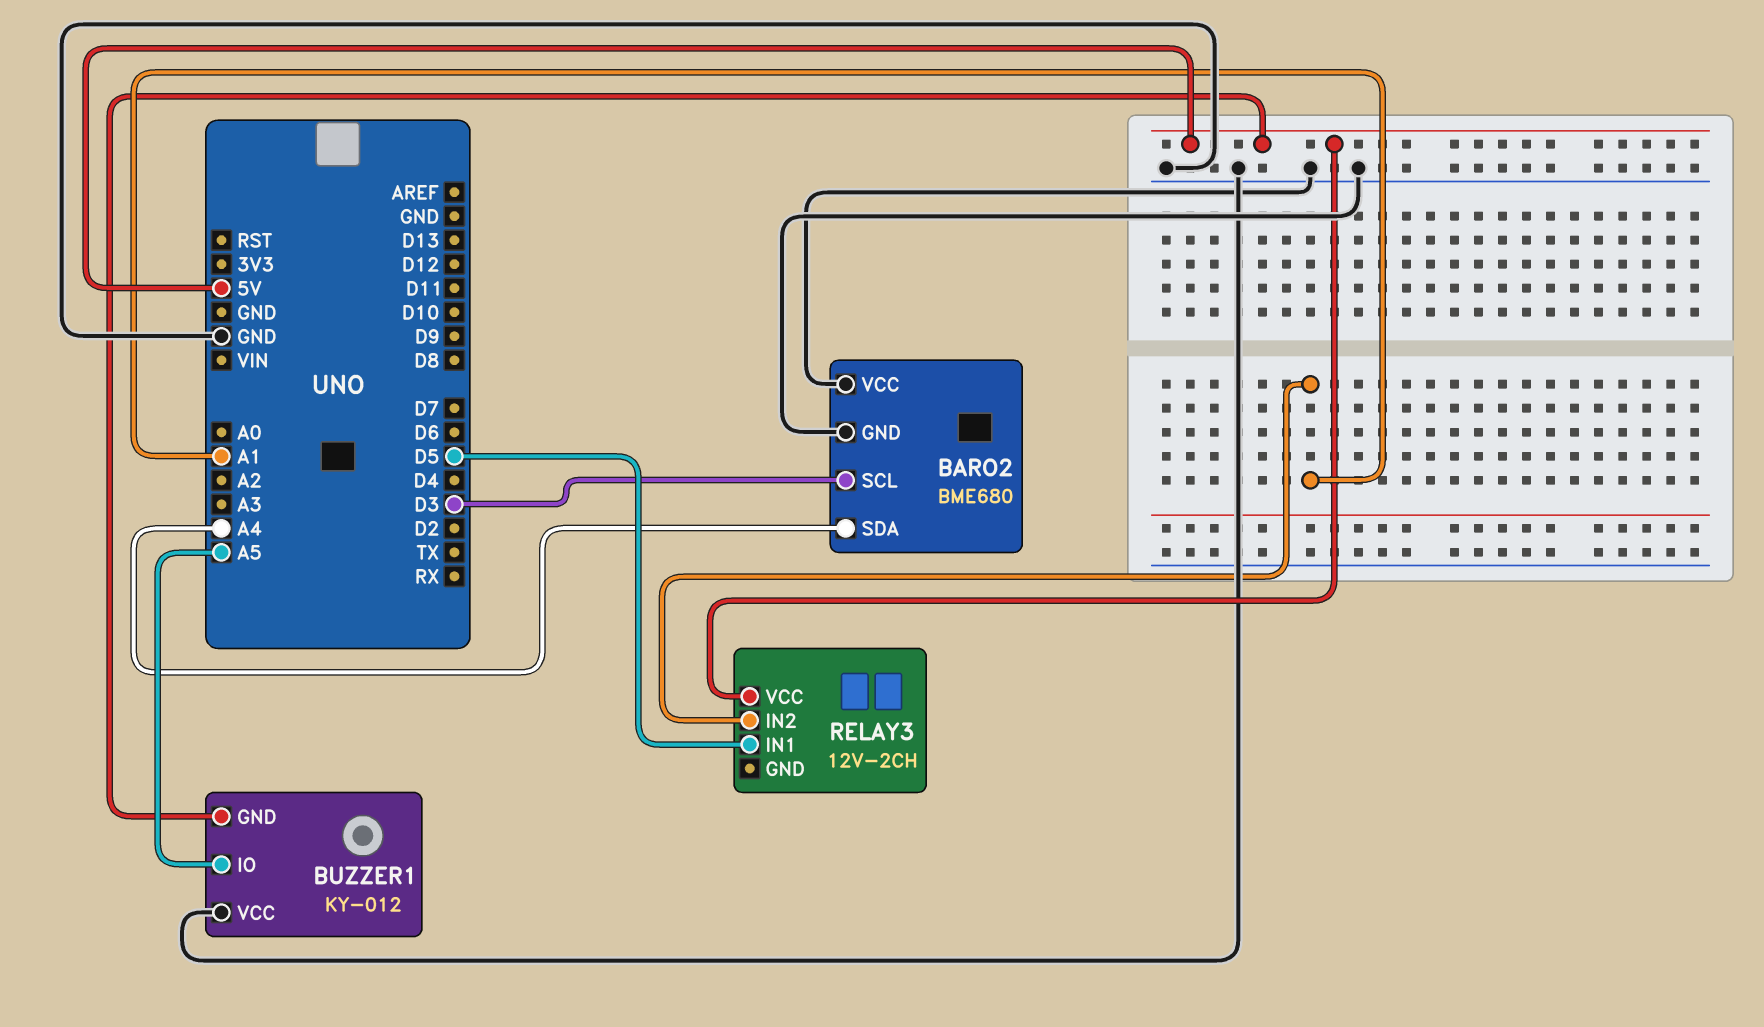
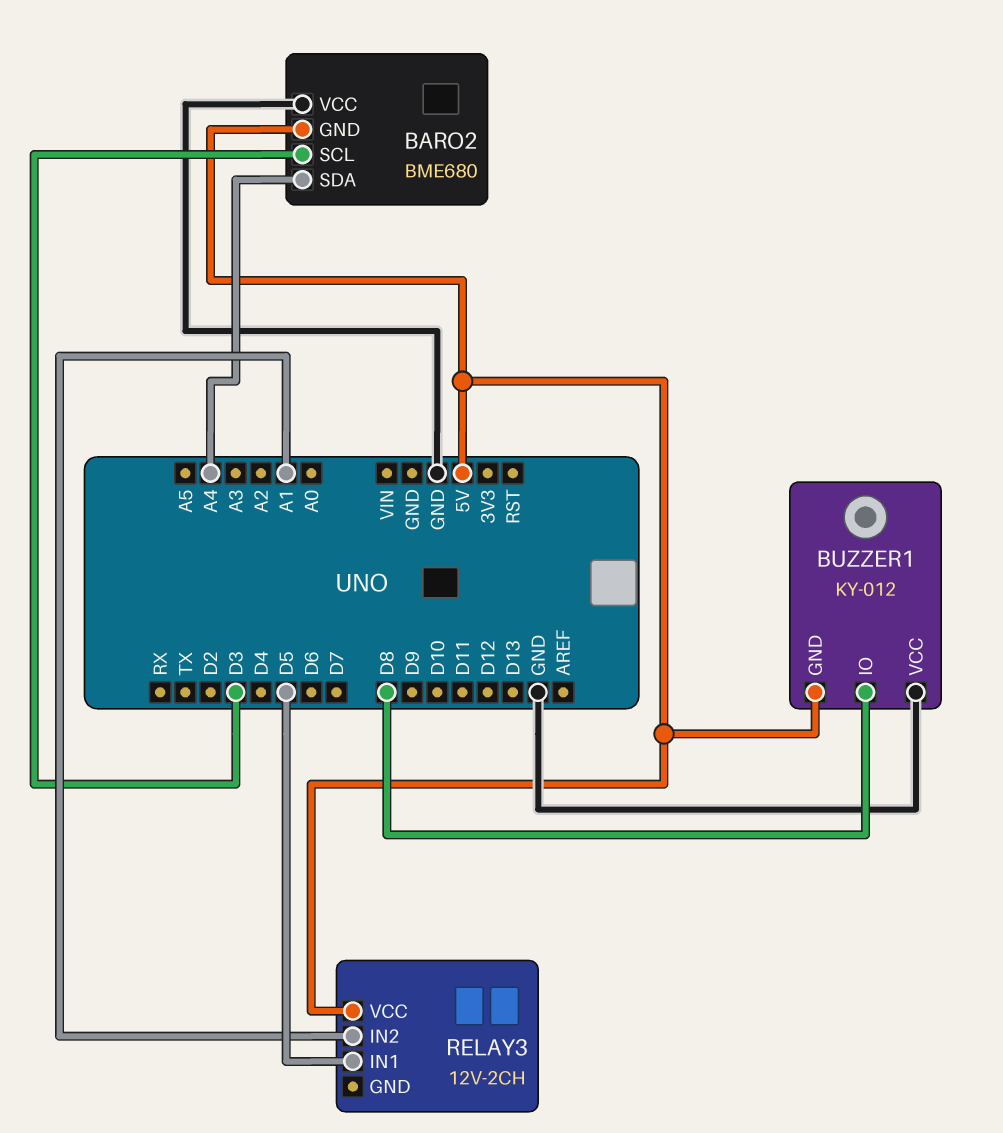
BARO2 pin GND: GND -> 5V
BUZZER1 pin IO: A5 -> D8

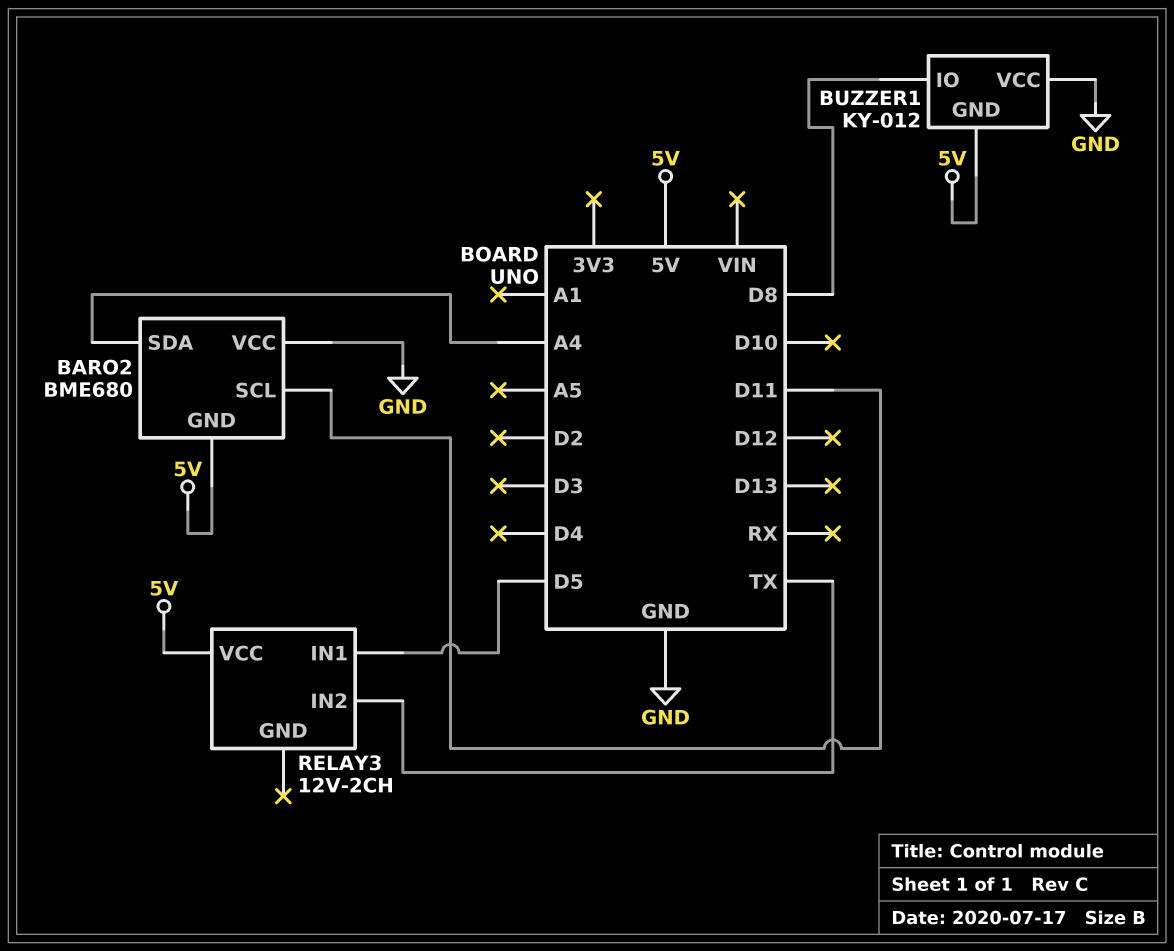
BARO2 pin SCL: D3 -> D11
RELAY3 pin IN2: A1 -> TX

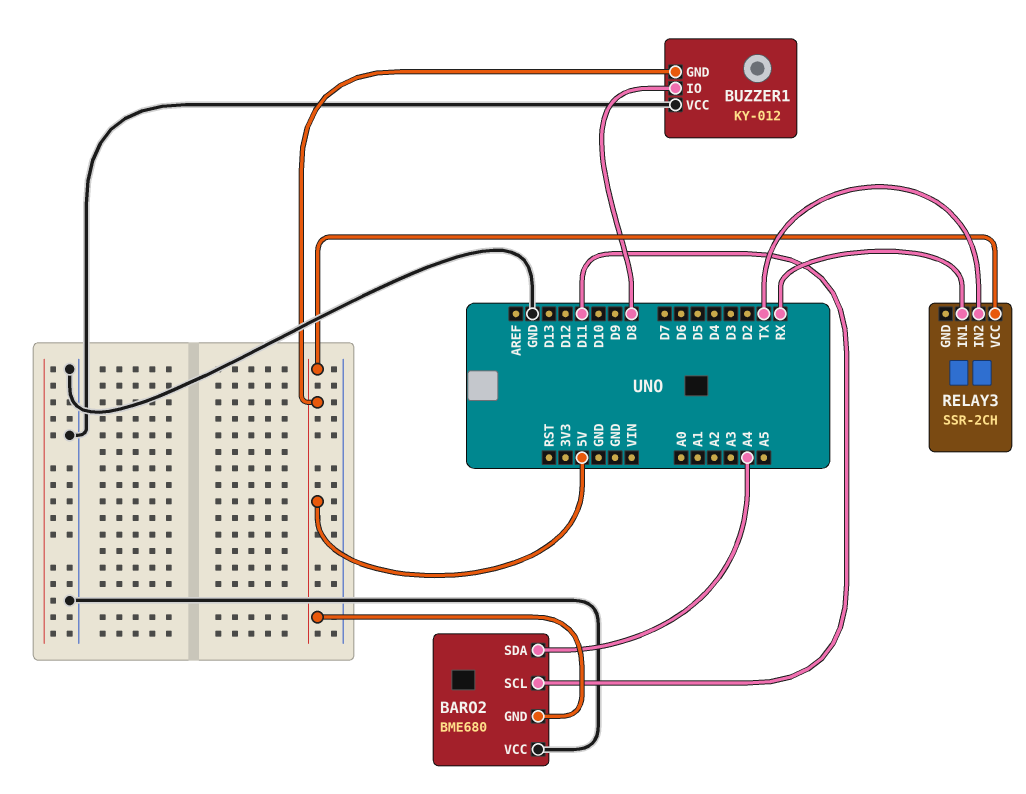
RELAY3: 12V-2CH -> SSR-2CH
RELAY3 pin IN1: D5 -> RX

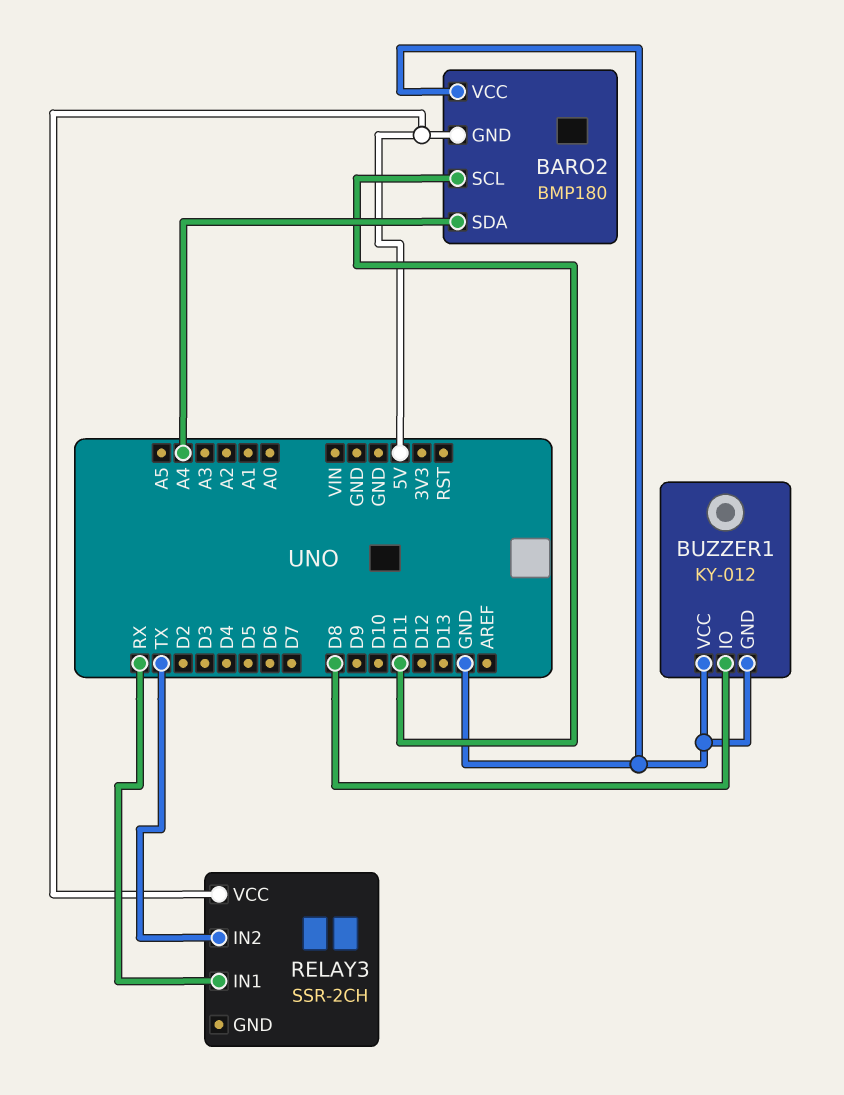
BARO2: BME680 -> BMP180
BUZZER1 pin GND: 5V -> GND

